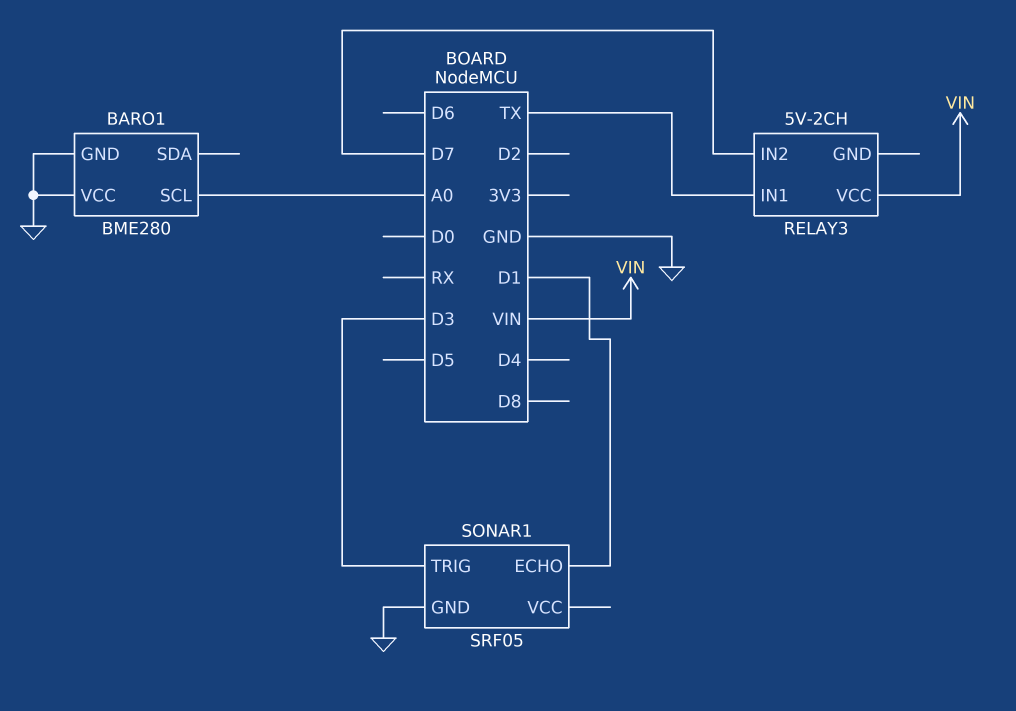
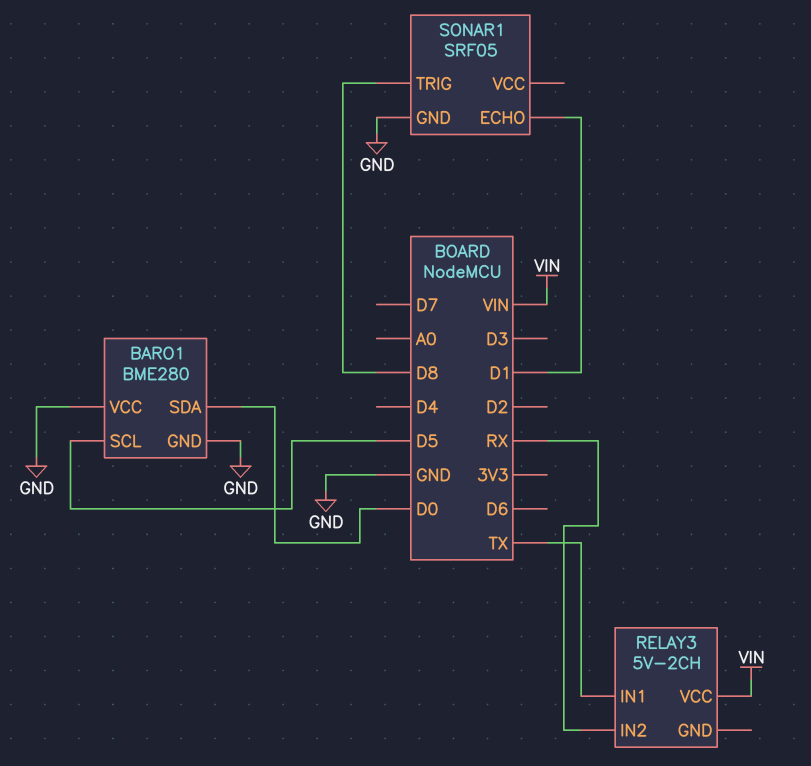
BARO1 pin SCL: A0 -> D5
BARO1 pin SDA: none -> D0
RELAY3 pin IN2: D7 -> RX
SONAR1 pin TRIG: D3 -> D8

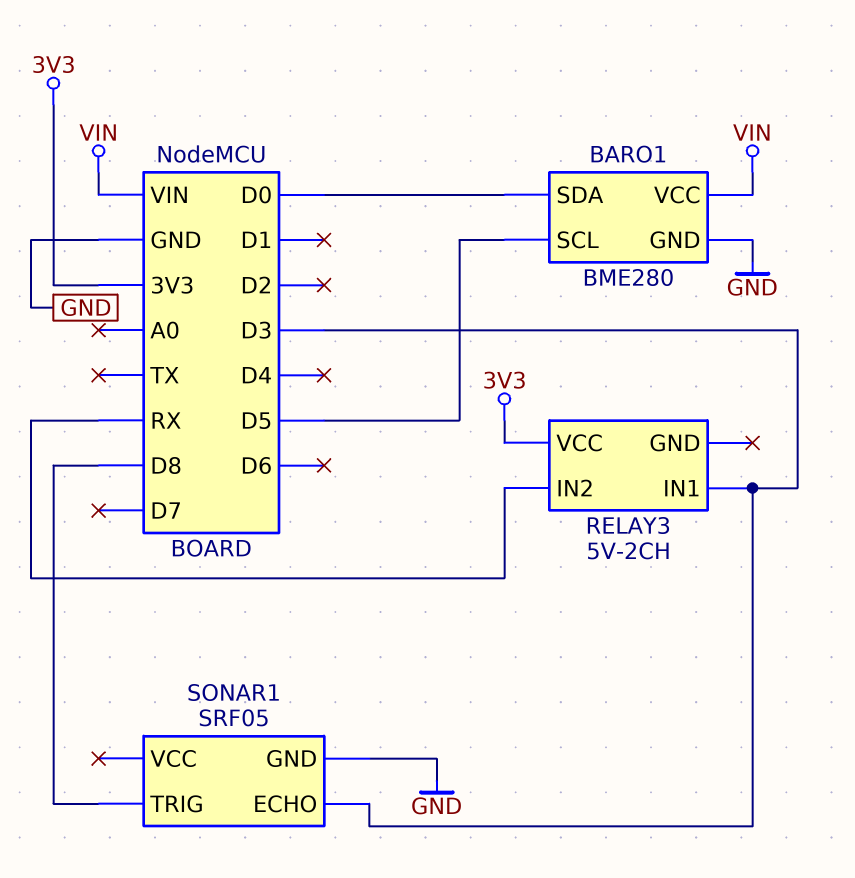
BARO1 pin VCC: GND -> VIN
RELAY3 pin IN1: TX -> D3
RELAY3 pin VCC: VIN -> 3V3
SONAR1 pin ECHO: D1 -> D3

